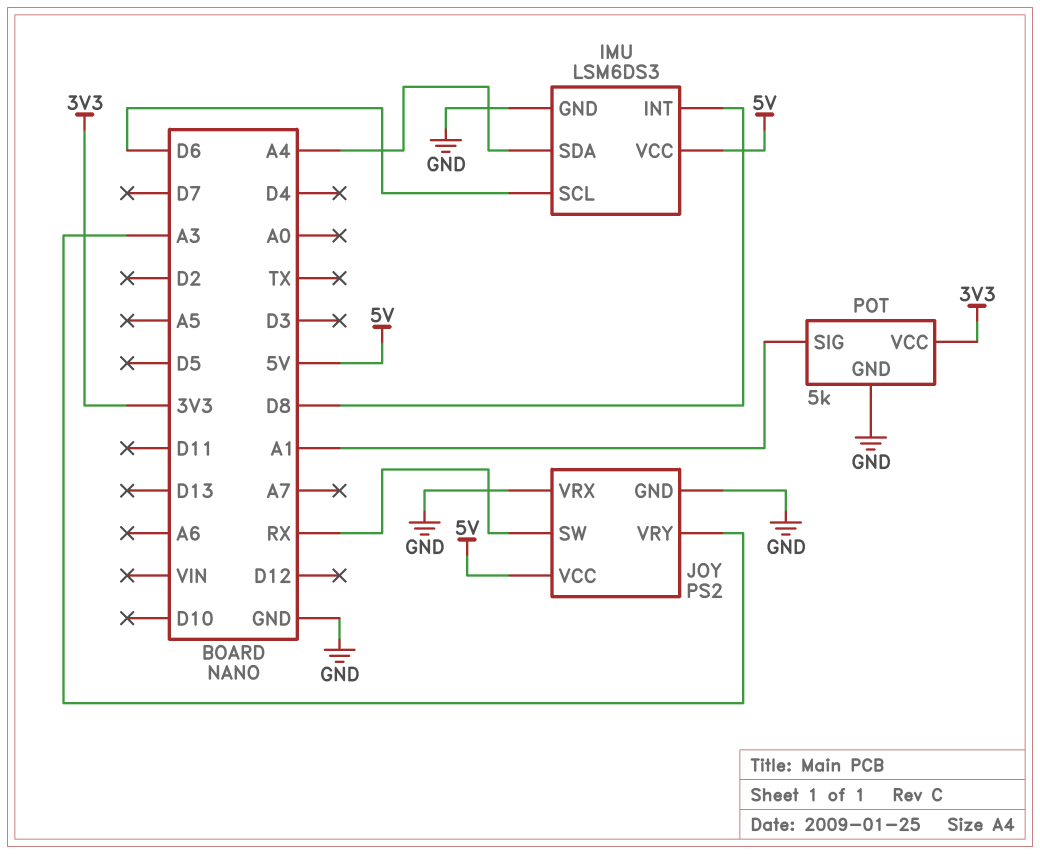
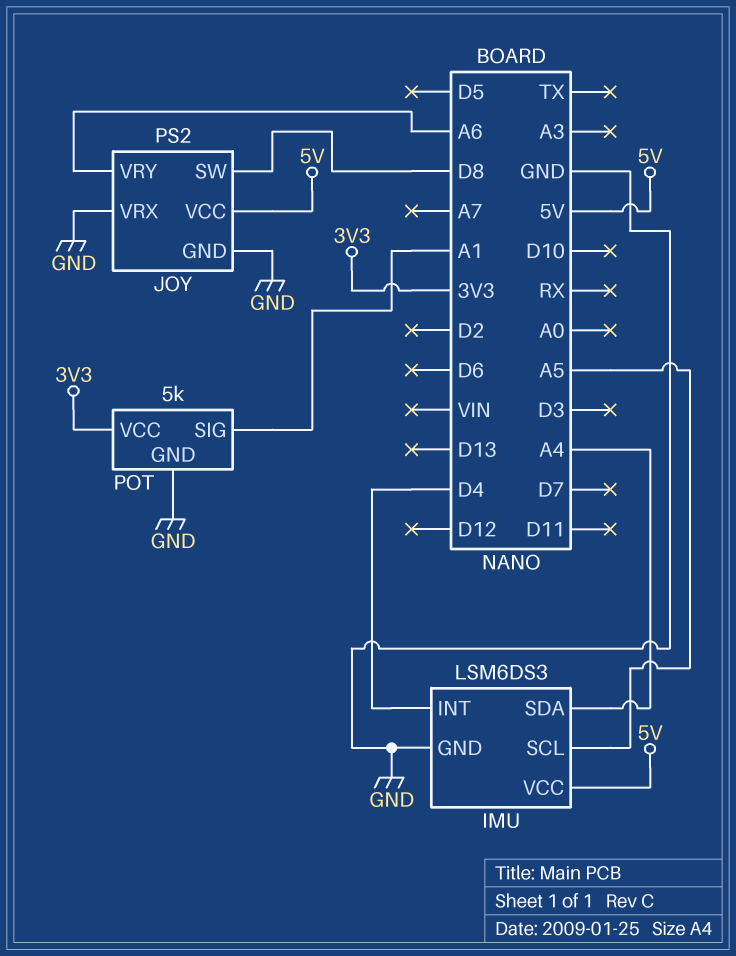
IMU pin INT: D8 -> D4
IMU pin SCL: D6 -> A5
JOY pin SW: RX -> D8
JOY pin VRY: A3 -> A6

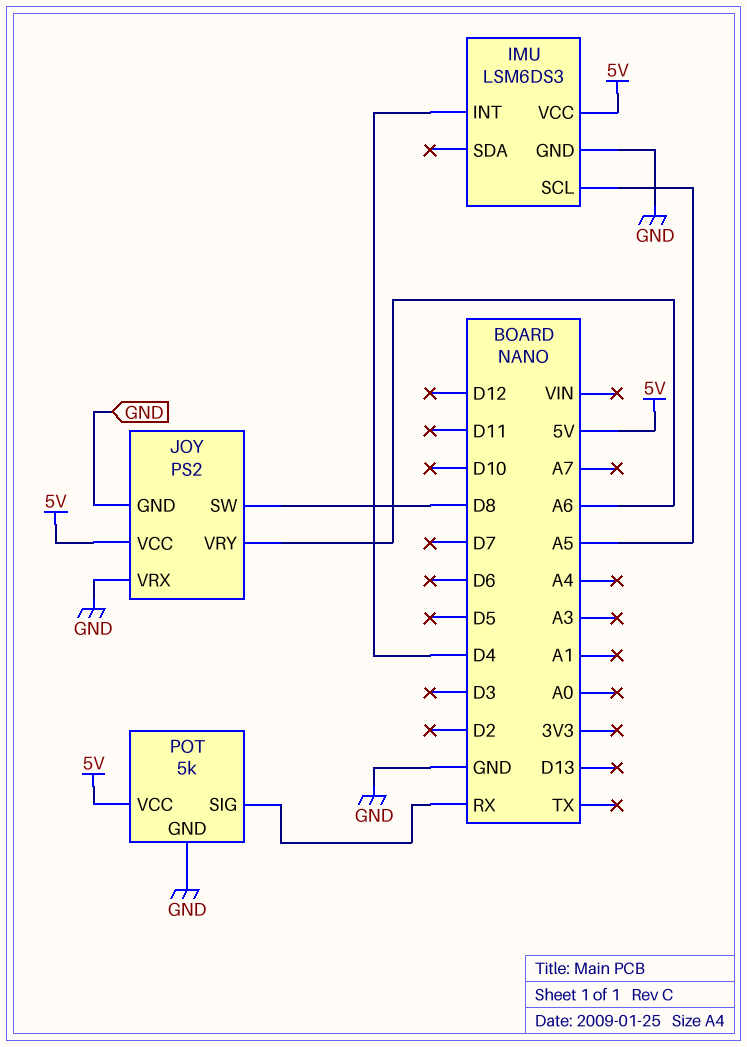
IMU pin SDA: A4 -> none
POT pin SIG: A1 -> RX
POT pin VCC: 3V3 -> 5V

